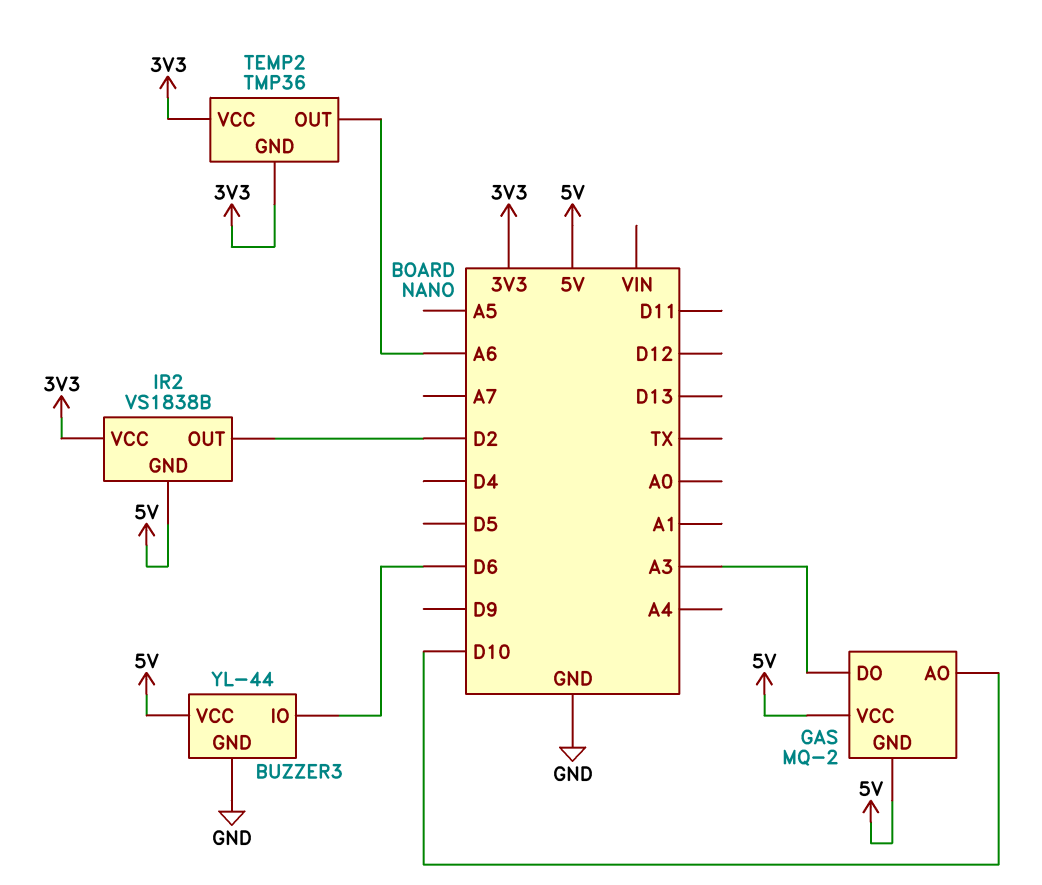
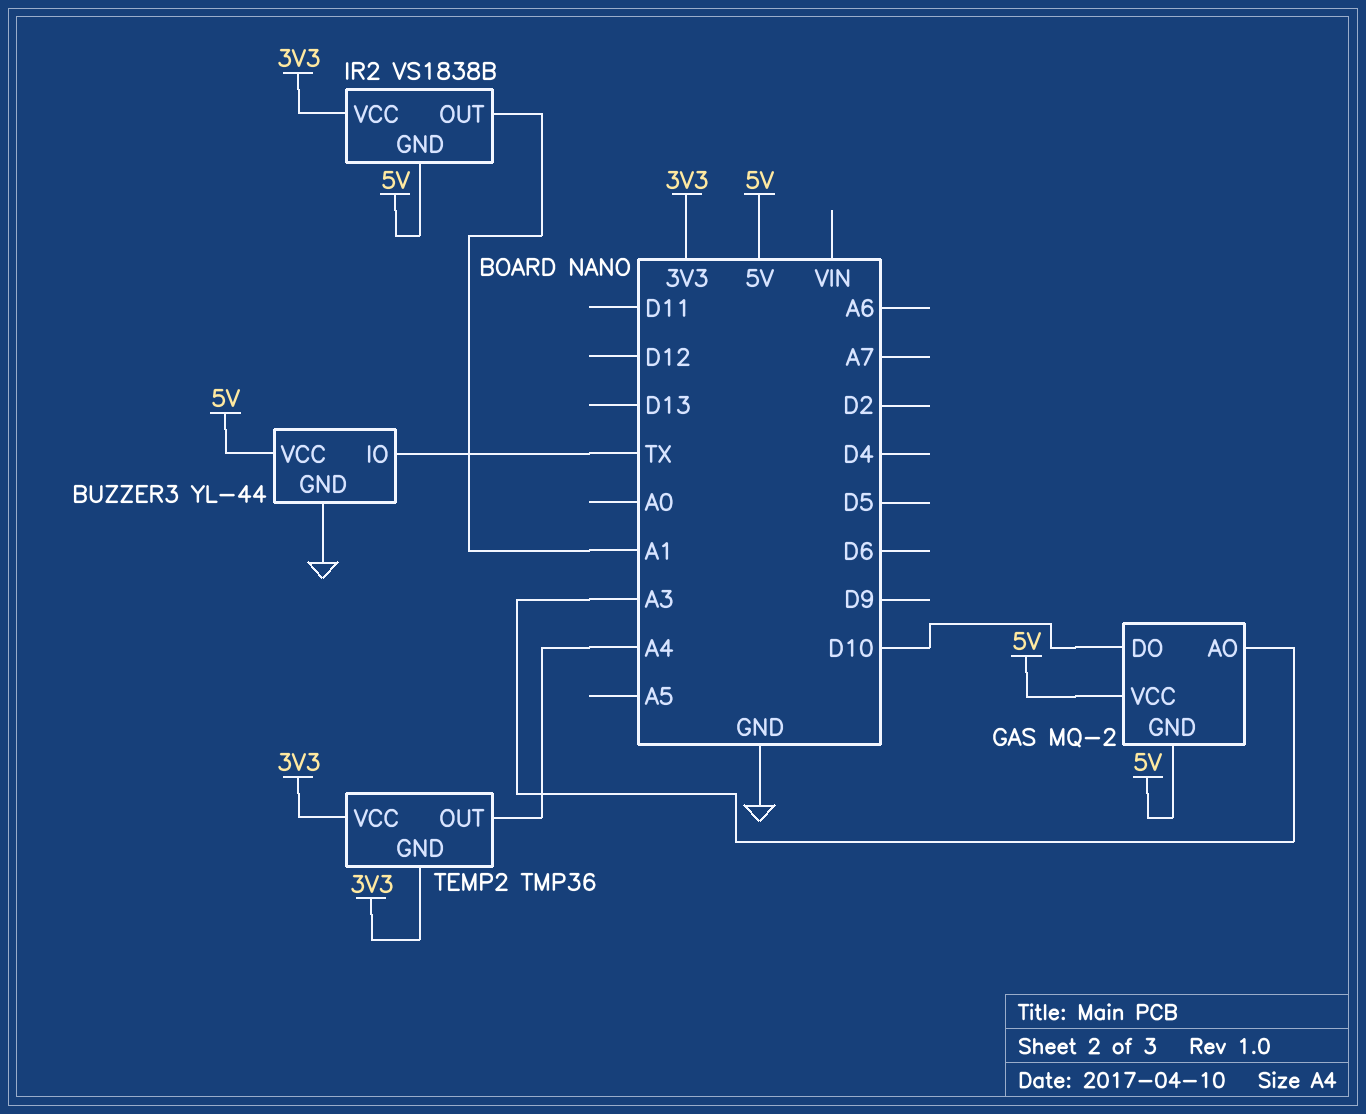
BUZZER3 pin IO: D6 -> TX
GAS pin AO: D10 -> A3
GAS pin DO: A3 -> D10
IR2 pin OUT: D2 -> A1
TEMP2 pin OUT: A6 -> A4

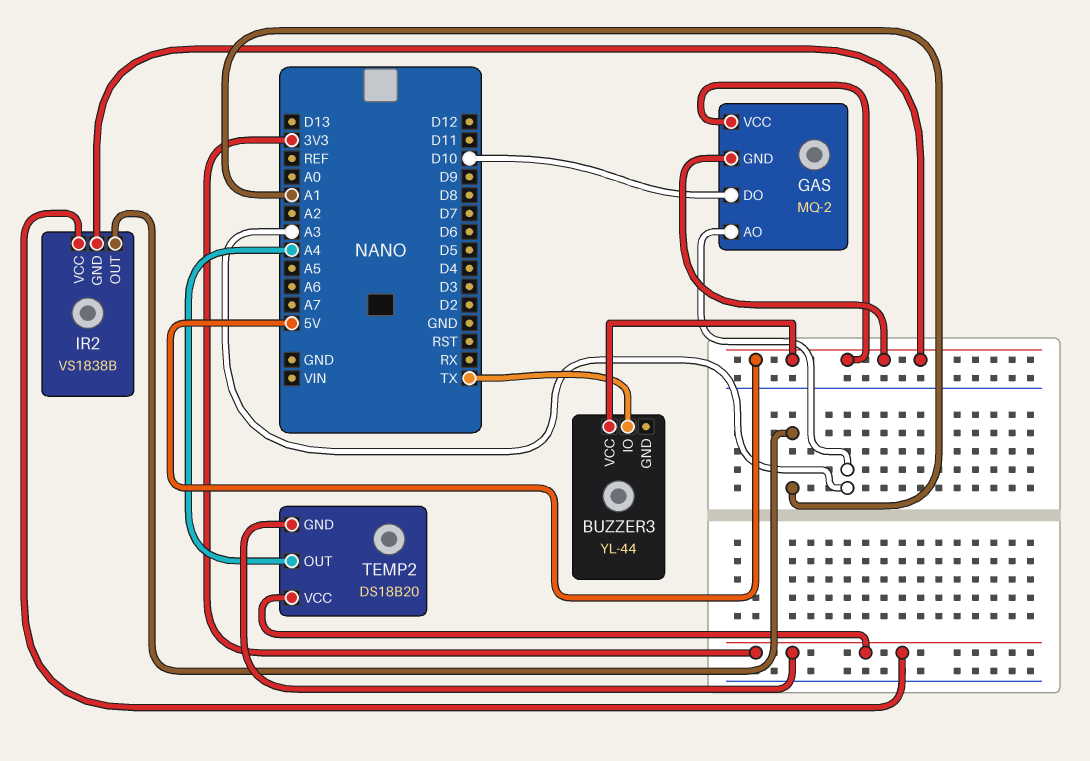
BUZZER3 pin GND: GND -> none
TEMP2: TMP36 -> DS18B20

